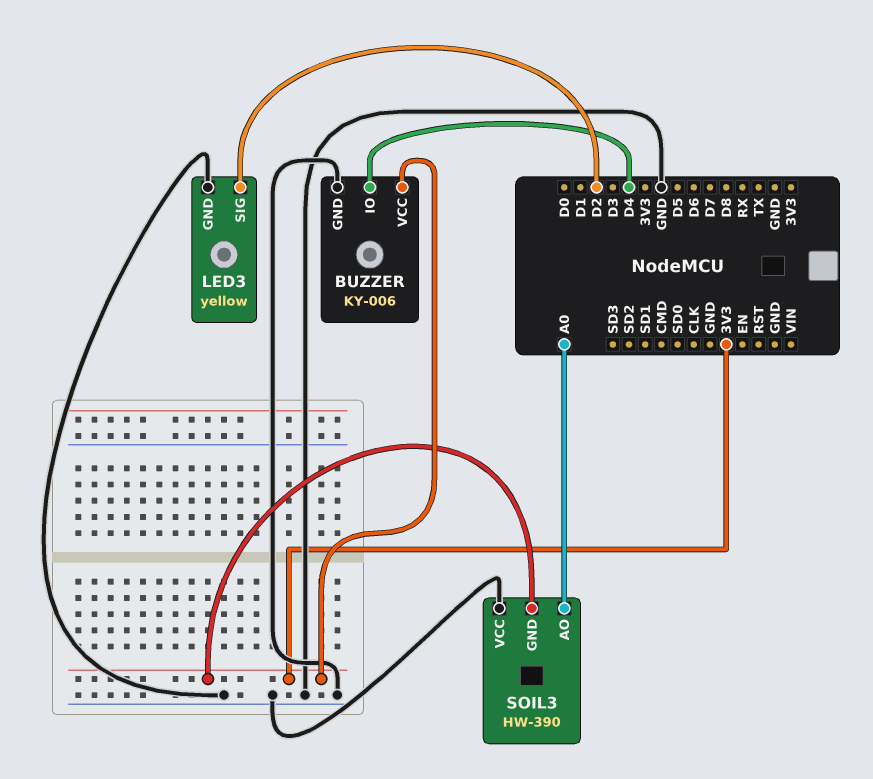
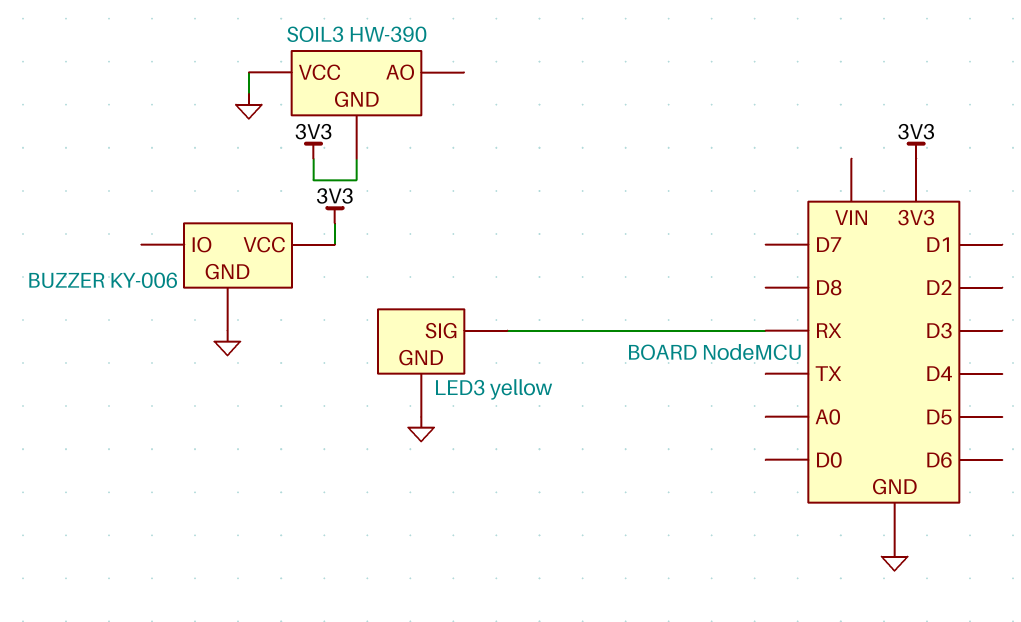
BUZZER pin IO: D4 -> none
LED3 pin SIG: D2 -> RX
SOIL3 pin AO: A0 -> none

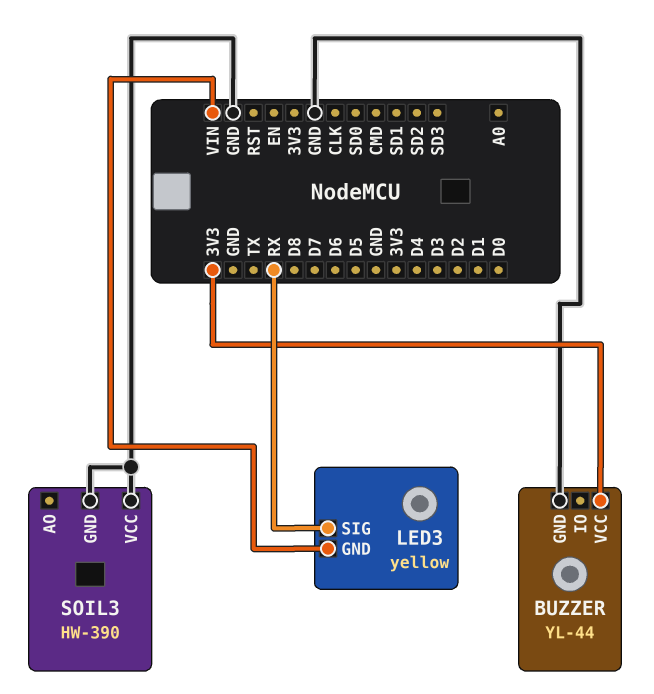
BUZZER: KY-006 -> YL-44
LED3 pin GND: GND -> VIN
SOIL3 pin GND: 3V3 -> GND

